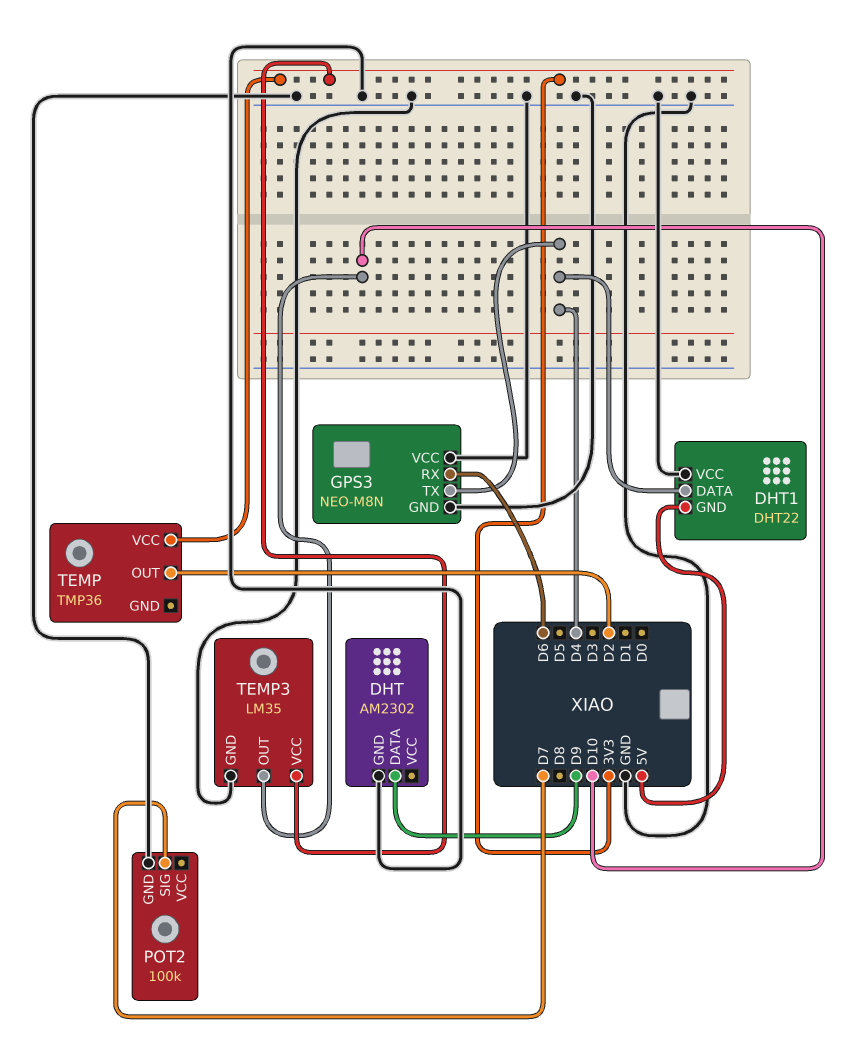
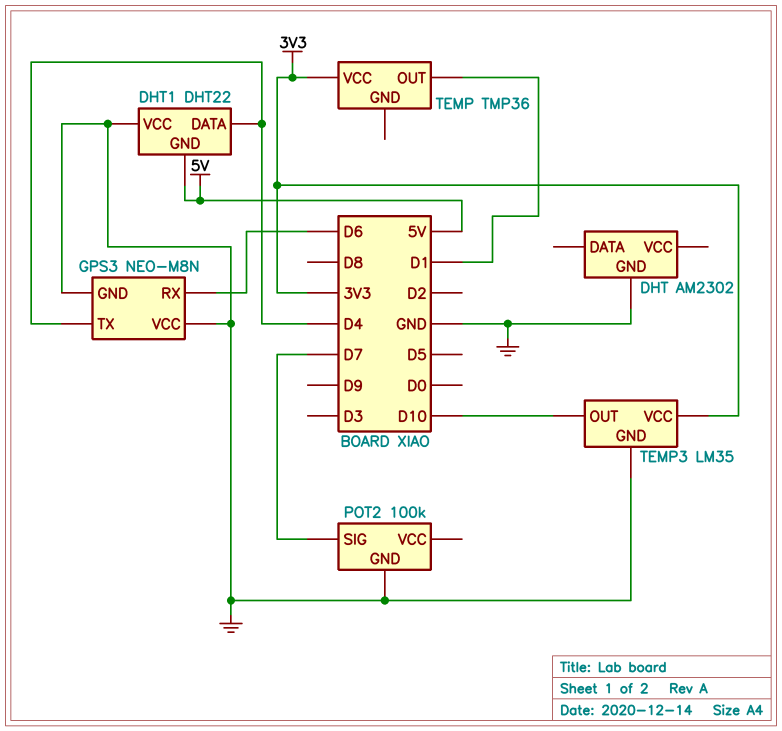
DHT pin DATA: D9 -> none
TEMP pin OUT: D2 -> D1

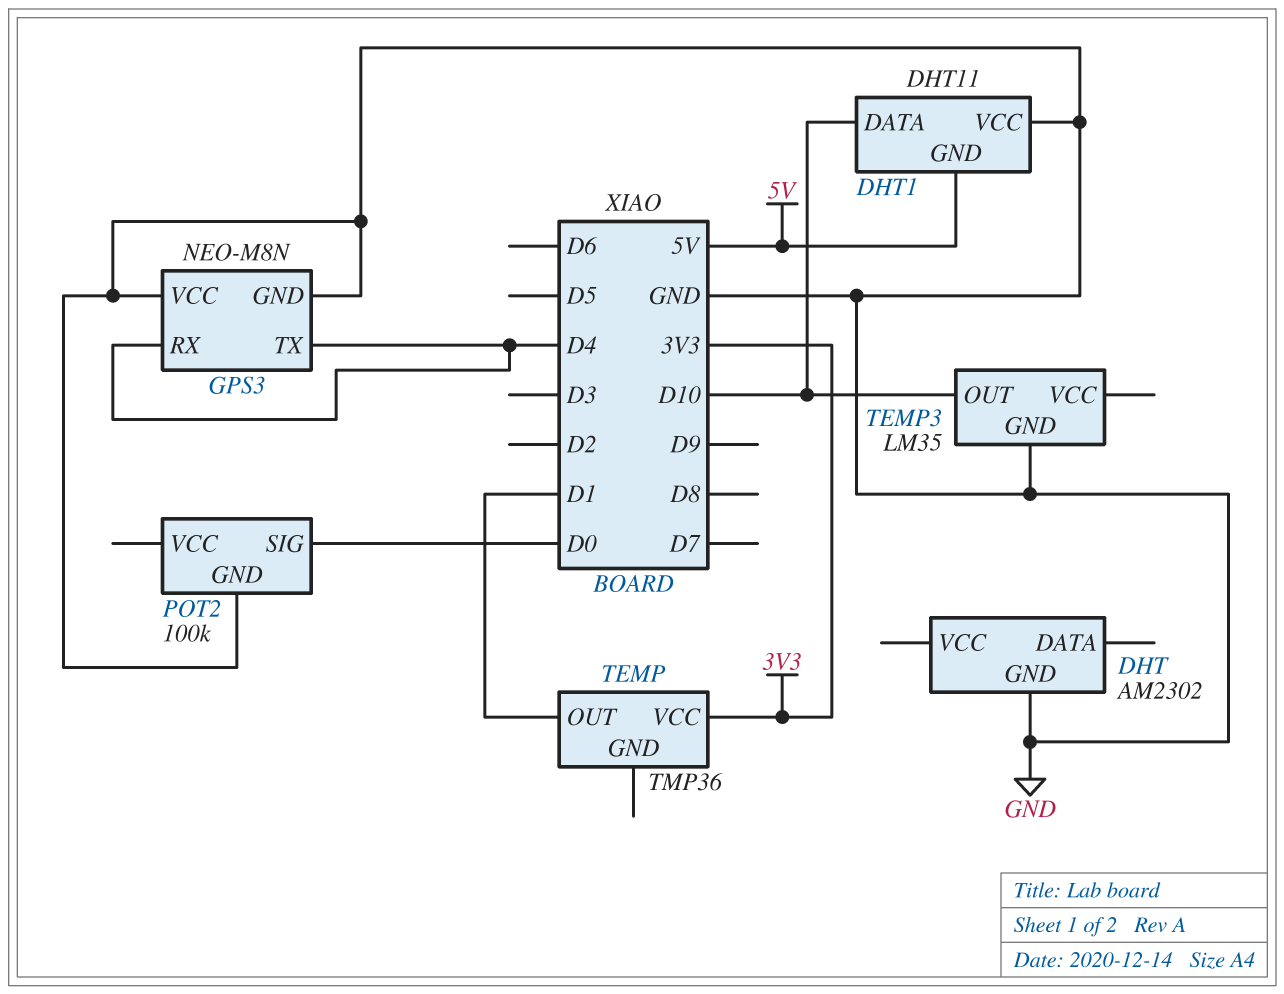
DHT1: DHT22 -> DHT11
DHT1 pin DATA: D4 -> D10
GPS3 pin RX: D6 -> D4
POT2 pin SIG: D7 -> D0
TEMP3 pin VCC: 3V3 -> none

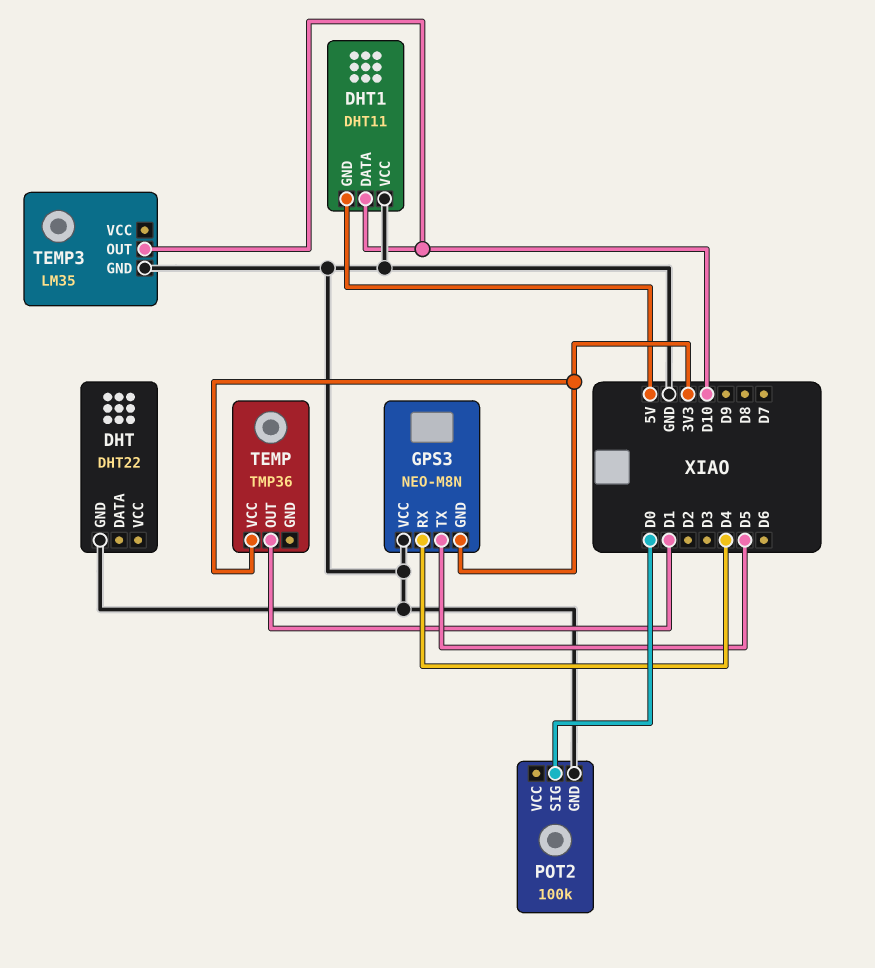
DHT: AM2302 -> DHT22
GPS3 pin GND: GND -> 3V3
GPS3 pin TX: D4 -> D5

